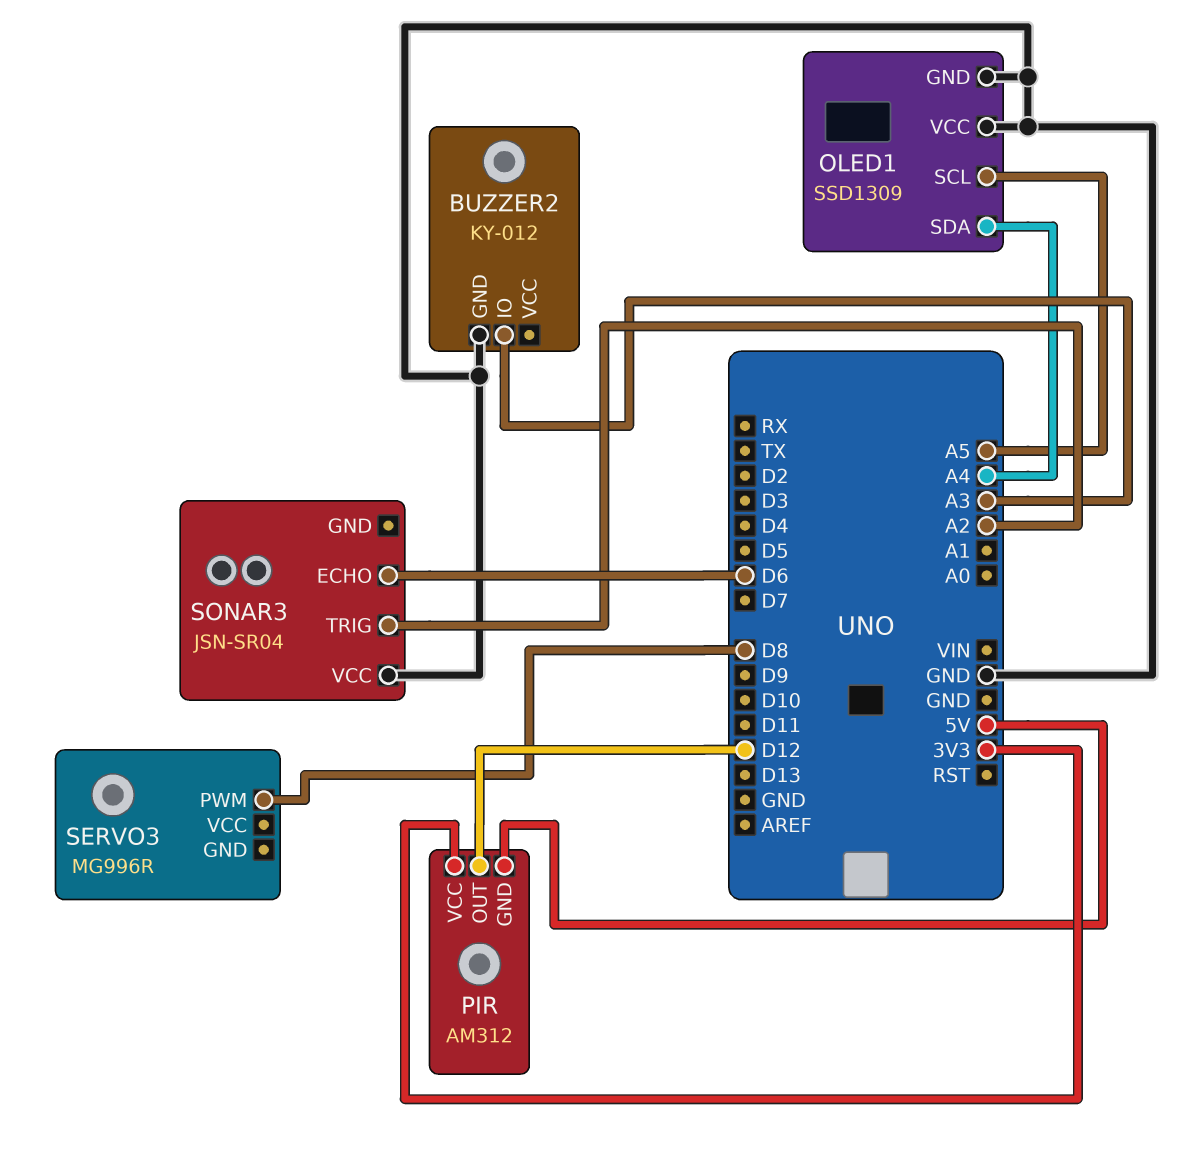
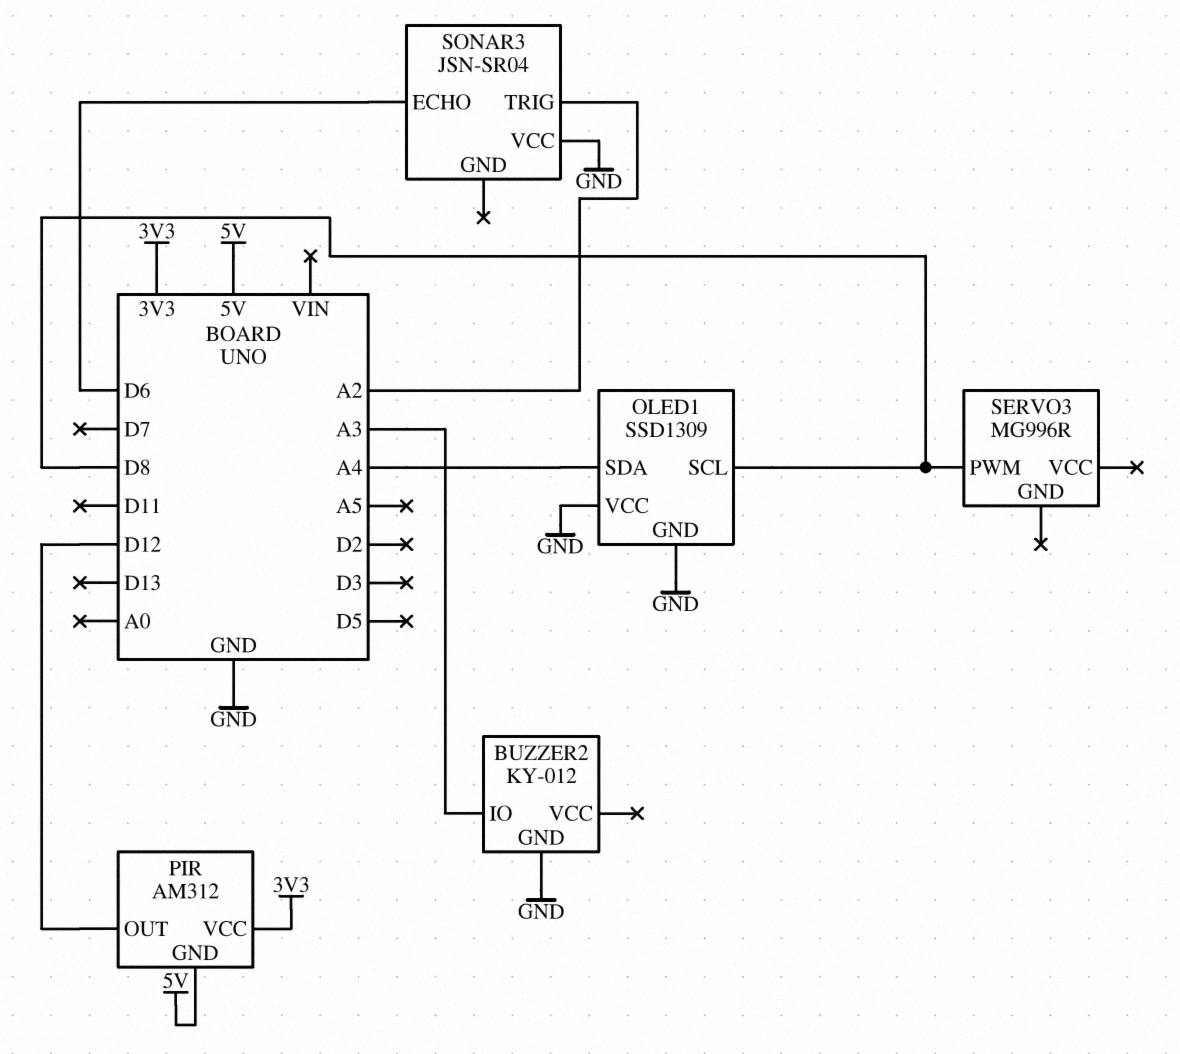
OLED1 pin SCL: A5 -> D8

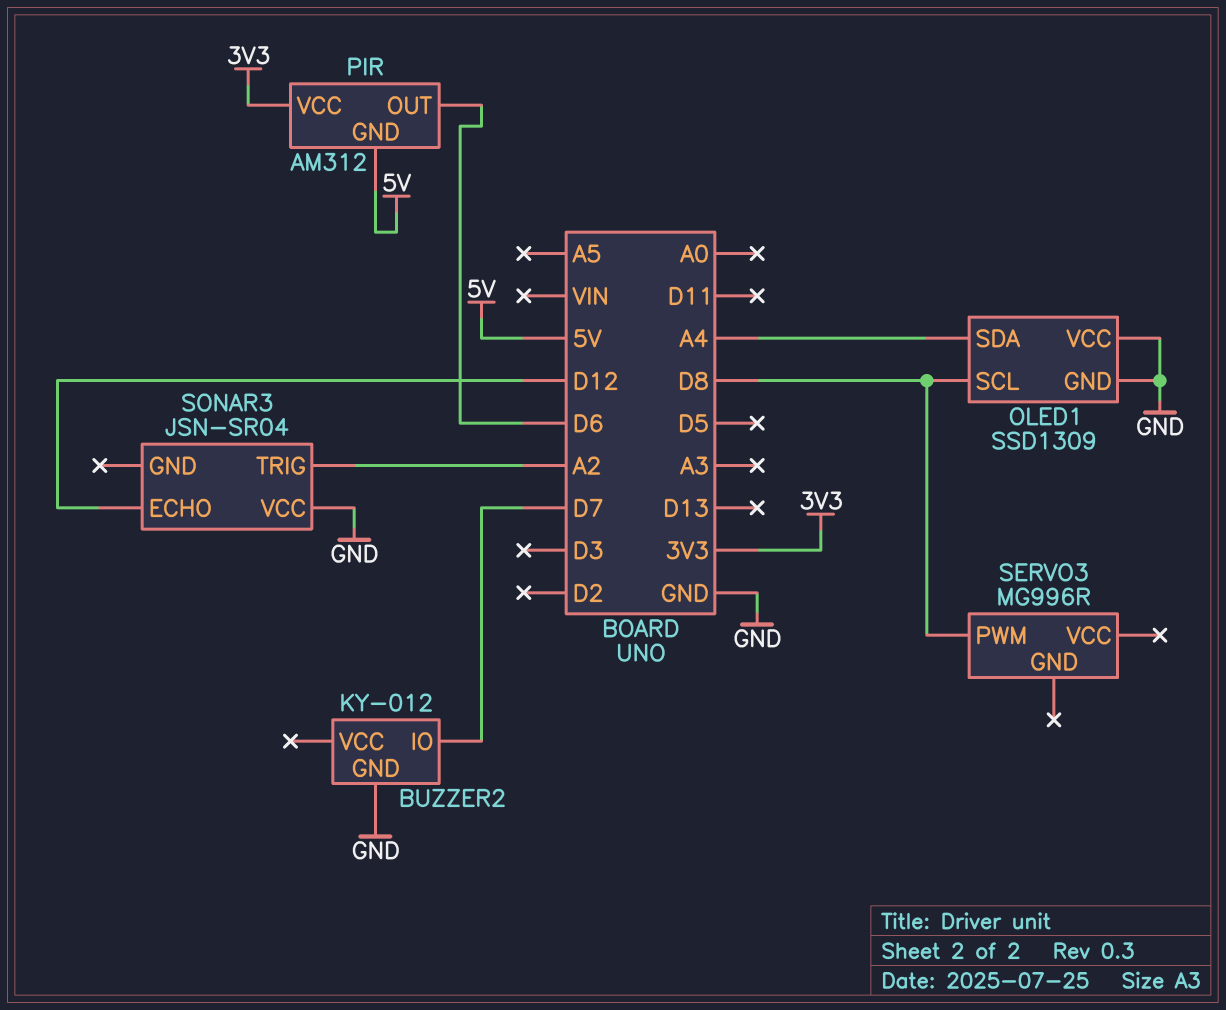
BUZZER2 pin IO: A3 -> D7
PIR pin OUT: D12 -> D6
SONAR3 pin ECHO: D6 -> D12

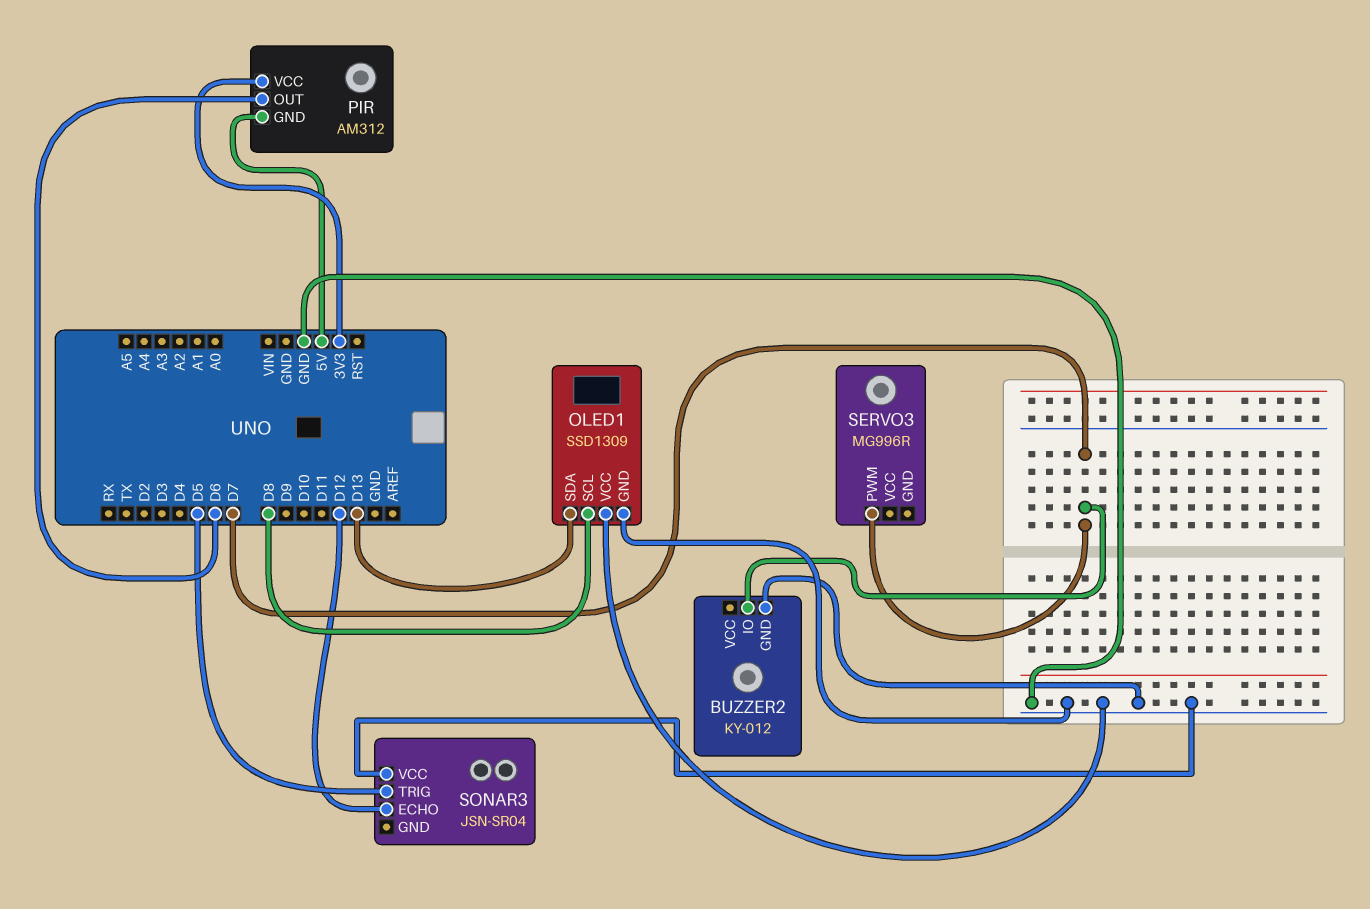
OLED1 pin SDA: A4 -> D13
SERVO3 pin PWM: D8 -> D7
SONAR3 pin TRIG: A2 -> D5

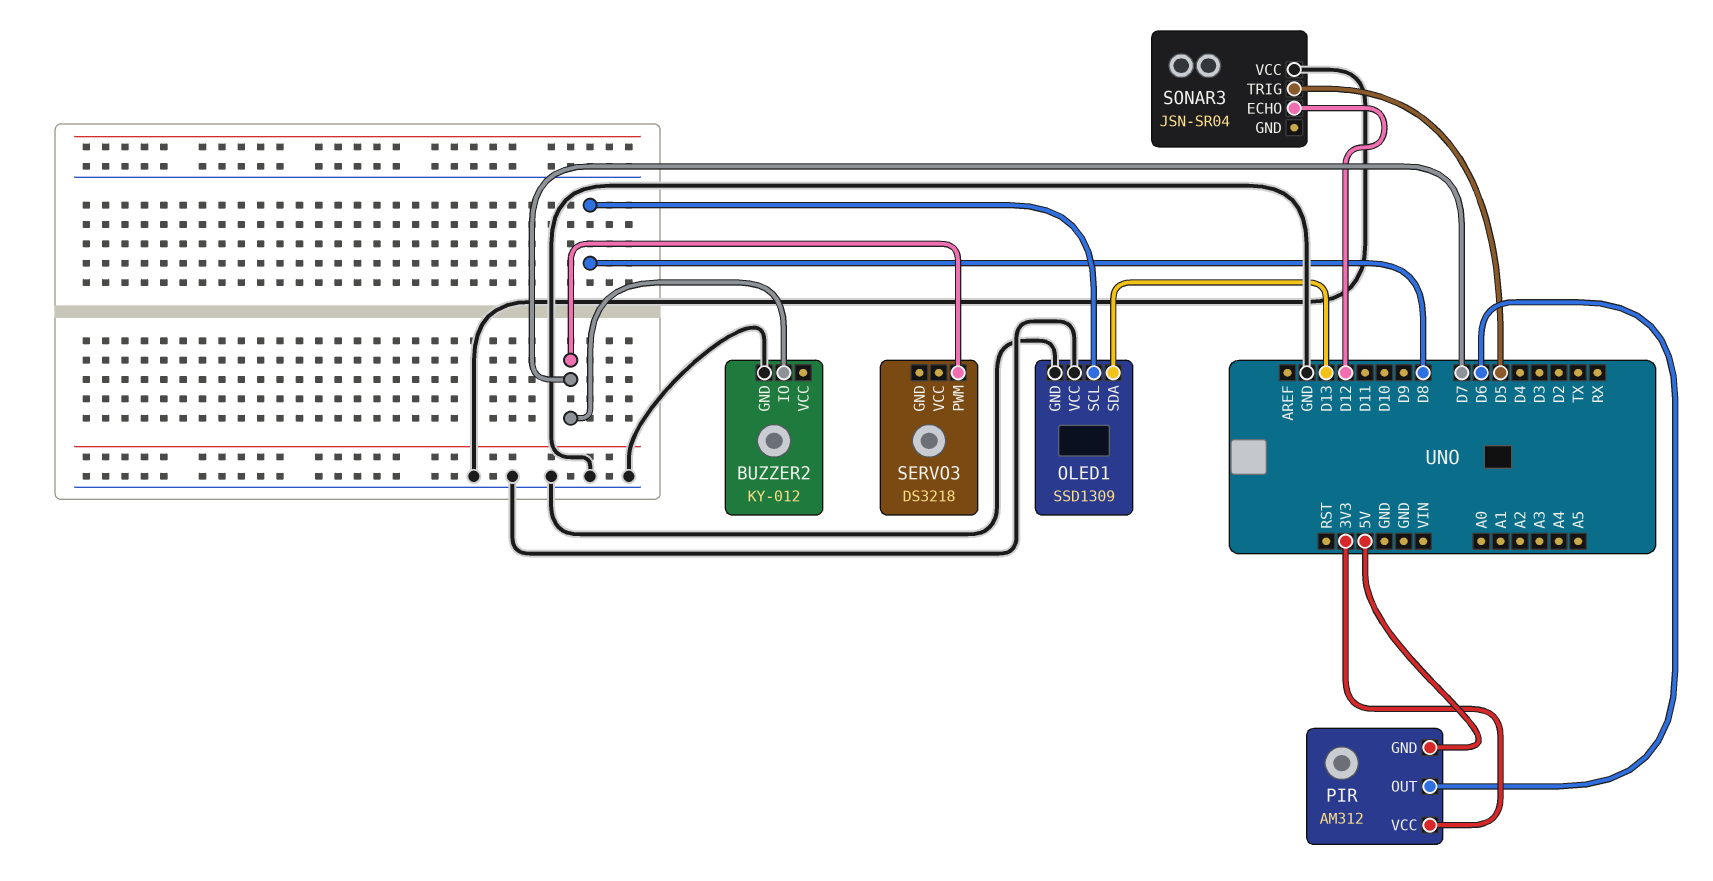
SERVO3: MG996R -> DS3218

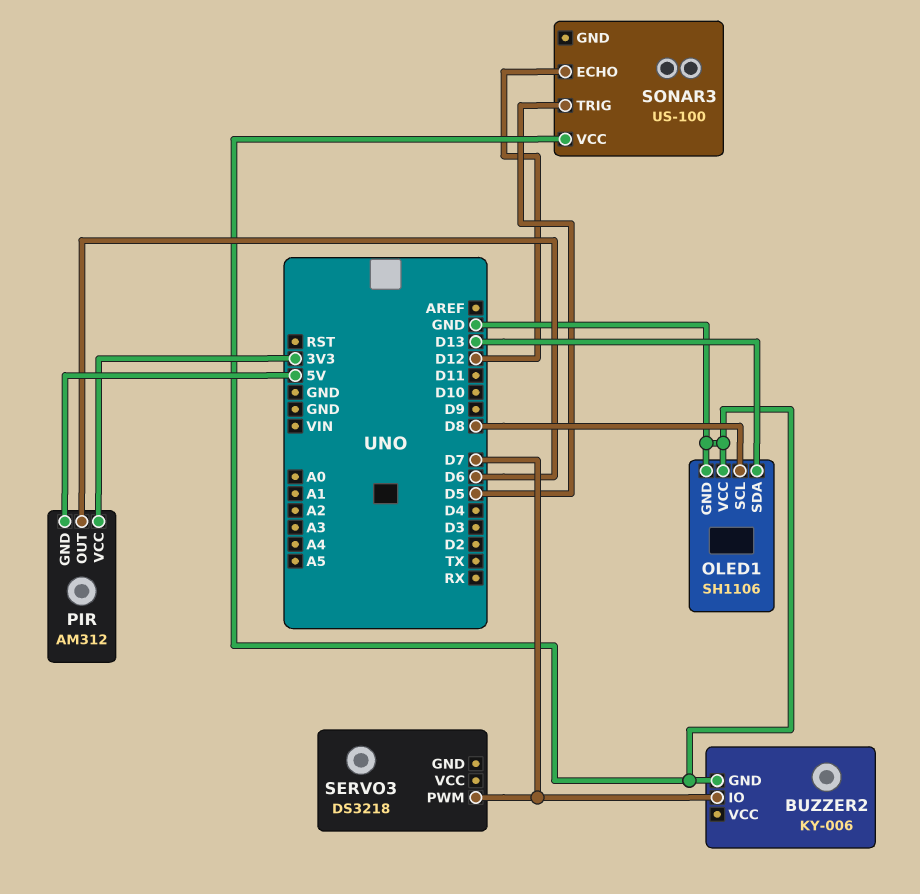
BUZZER2: KY-012 -> KY-006
OLED1: SSD1309 -> SH1106
SONAR3: JSN-SR04 -> US-100

